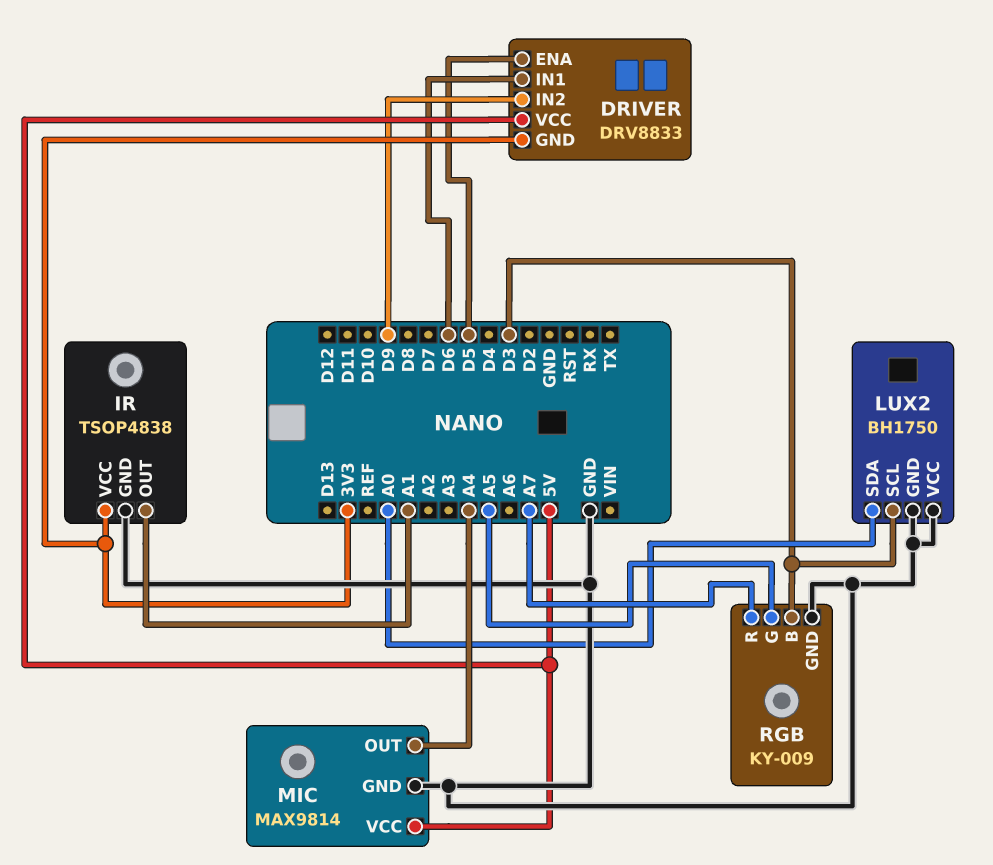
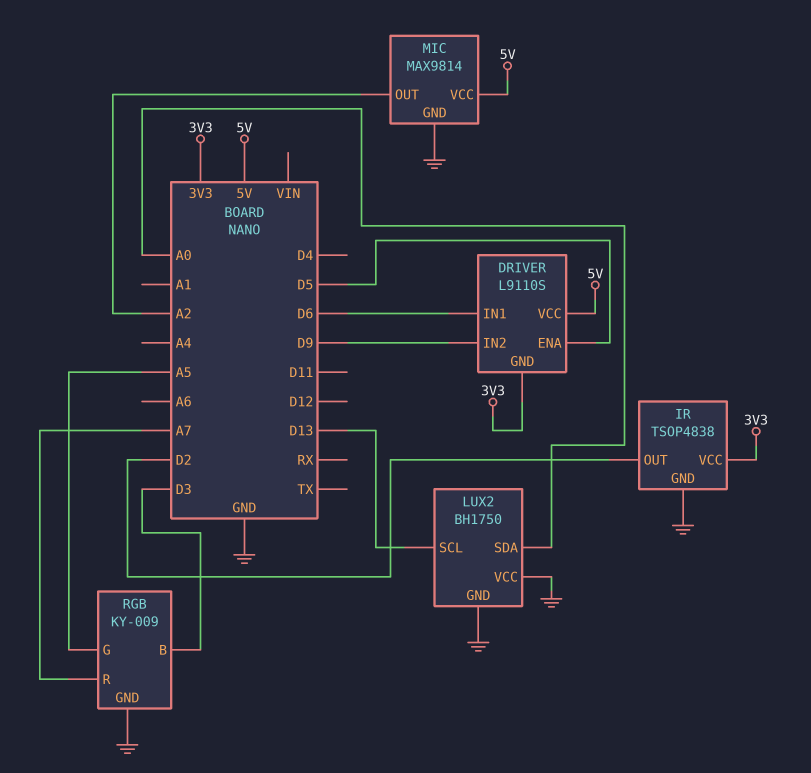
DRIVER: DRV8833 -> L9110S
IR pin OUT: A1 -> D2
LUX2 pin SCL: D3 -> D13
MIC pin OUT: A4 -> A2

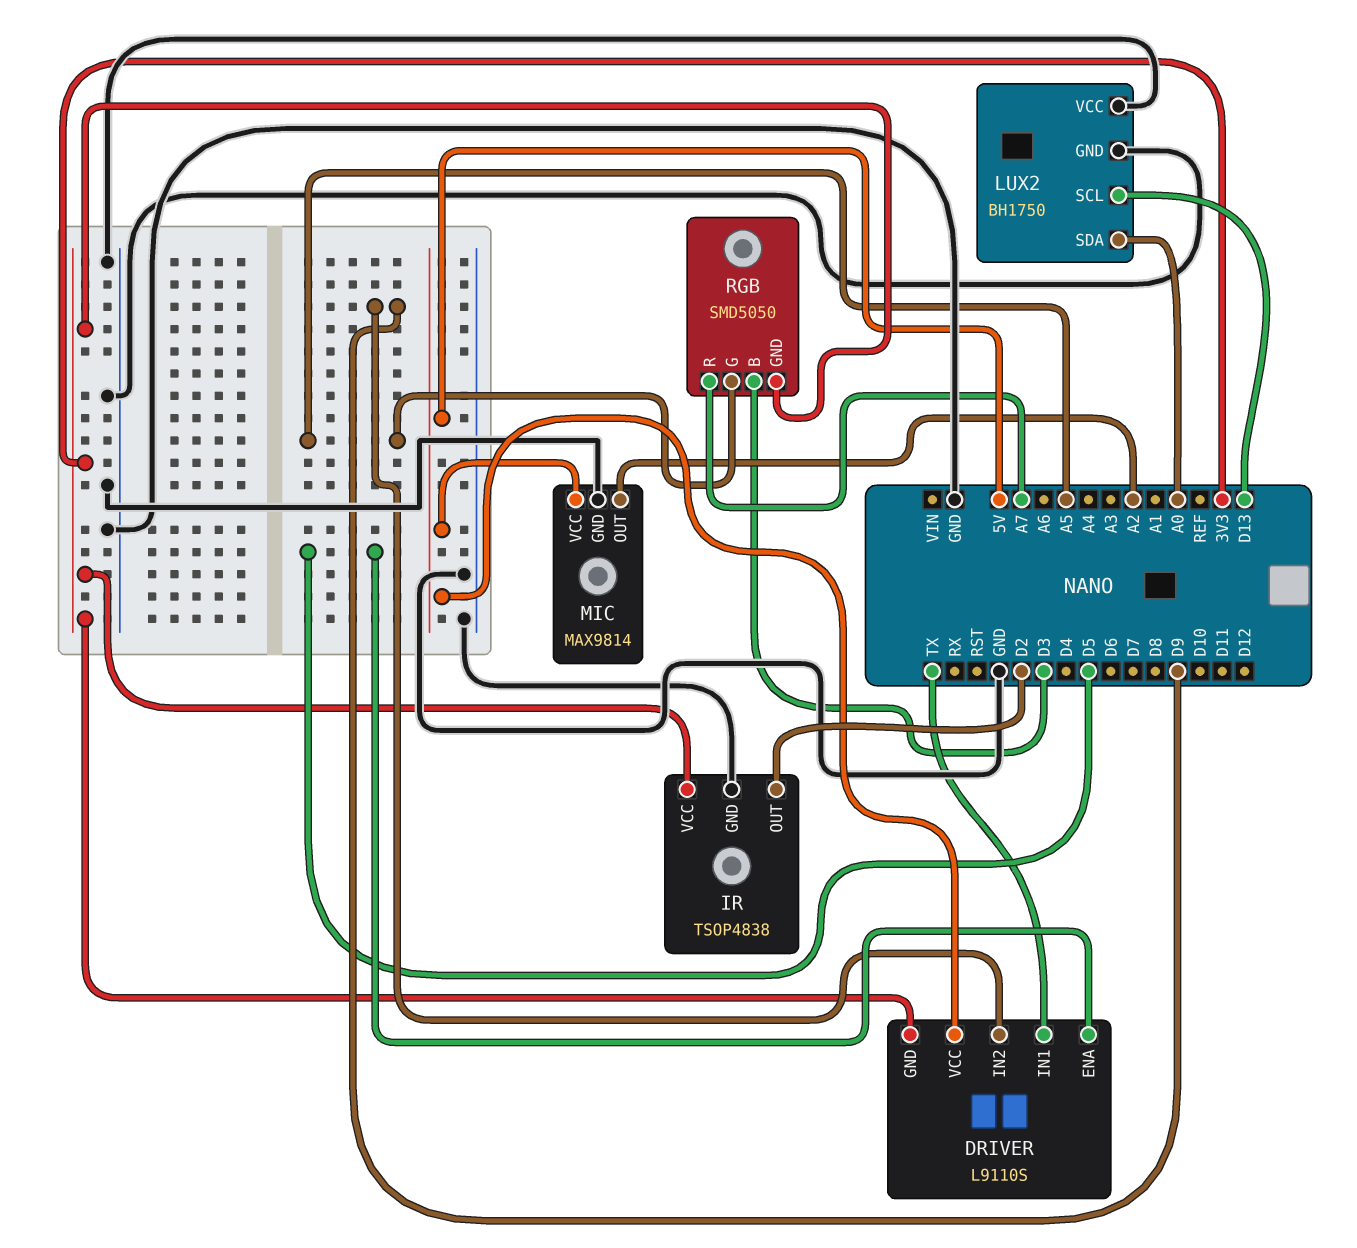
DRIVER pin IN1: D6 -> TX
RGB: KY-009 -> SMD5050
RGB pin GND: GND -> 3V3

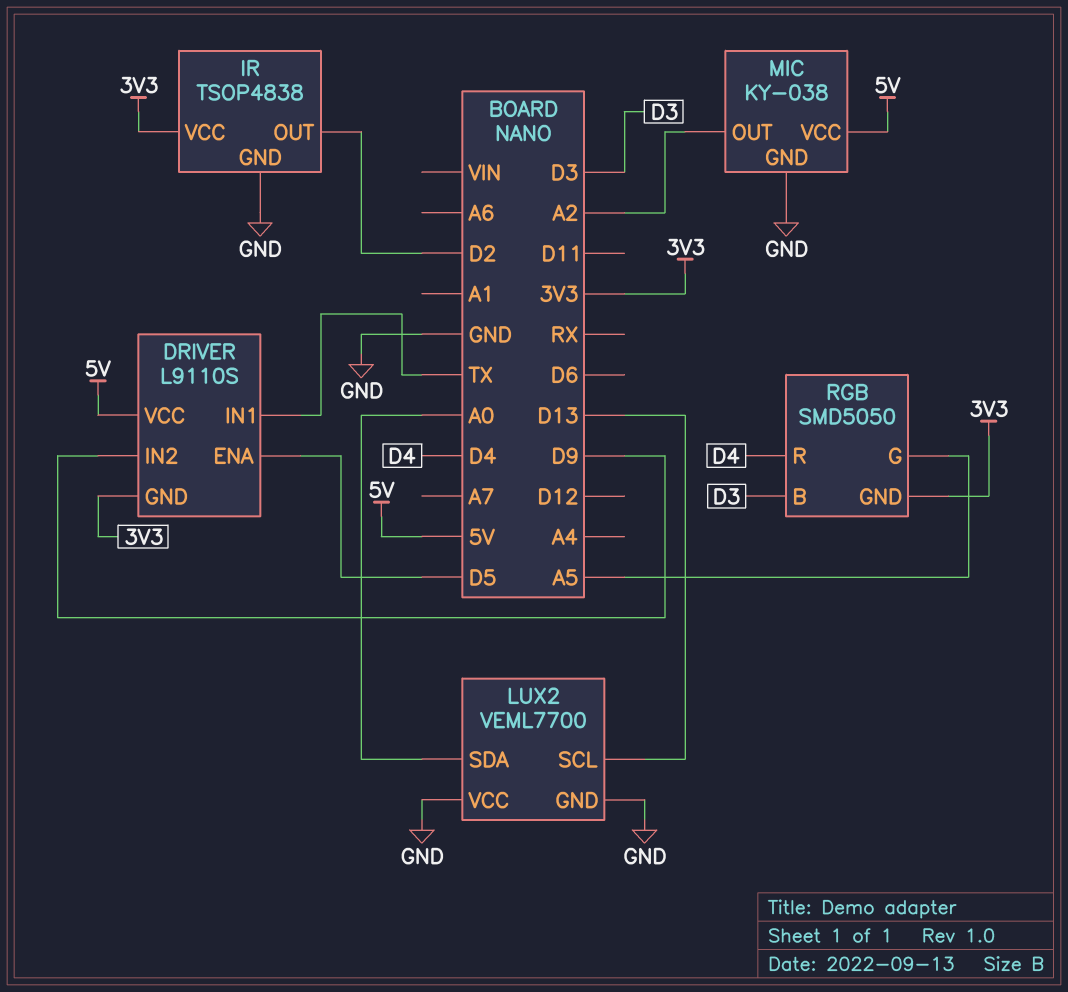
LUX2: BH1750 -> VEML7700
MIC: MAX9814 -> KY-038
RGB pin R: A7 -> D4

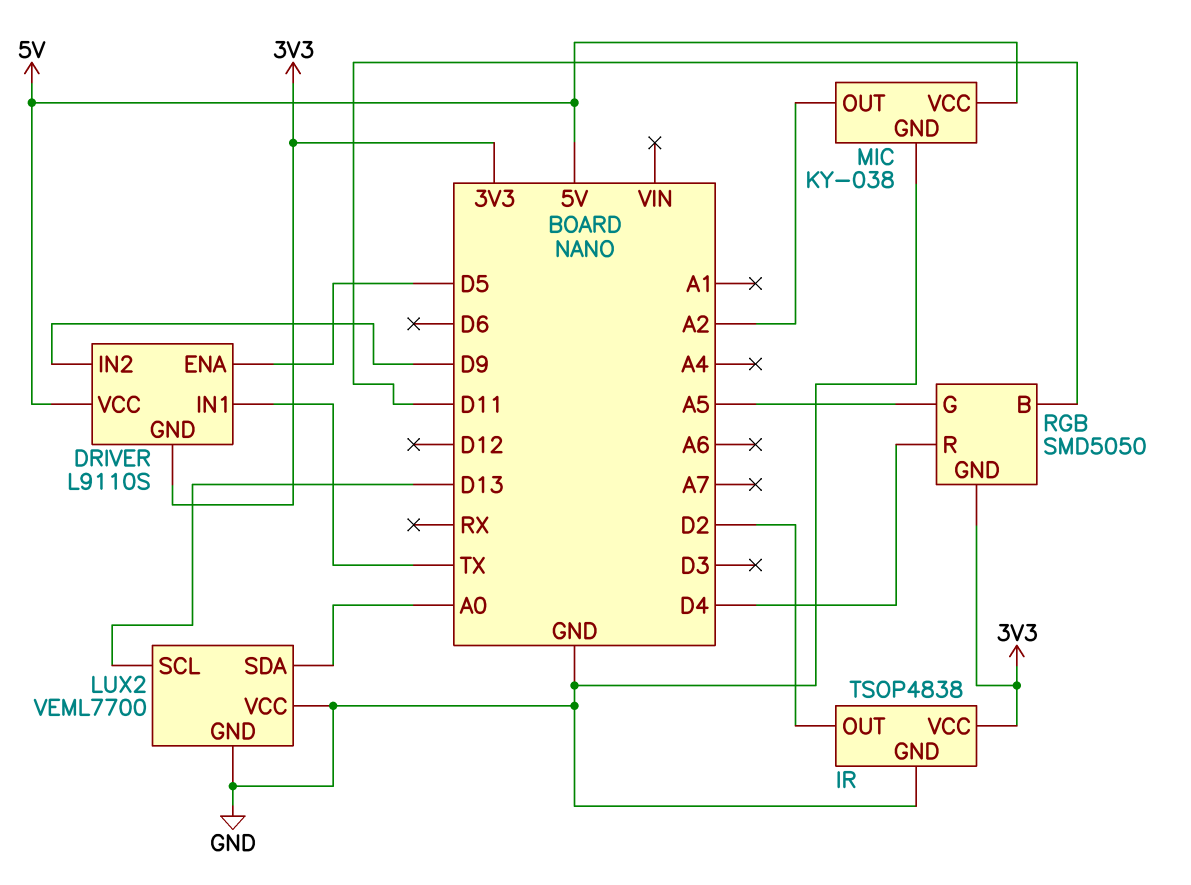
RGB pin B: D3 -> D11

